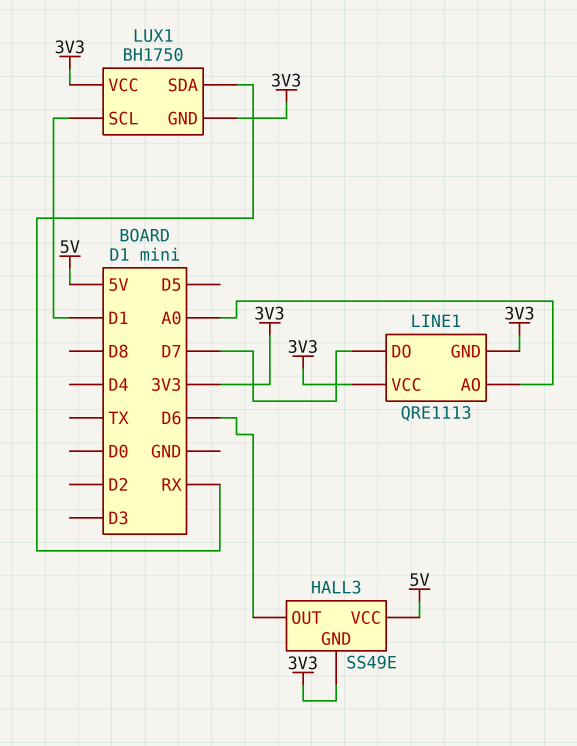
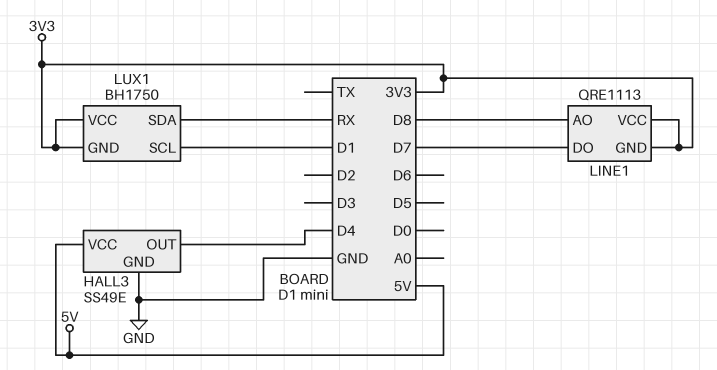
HALL3 pin GND: 3V3 -> GND
HALL3 pin OUT: D6 -> D4
LINE1 pin AO: A0 -> D8

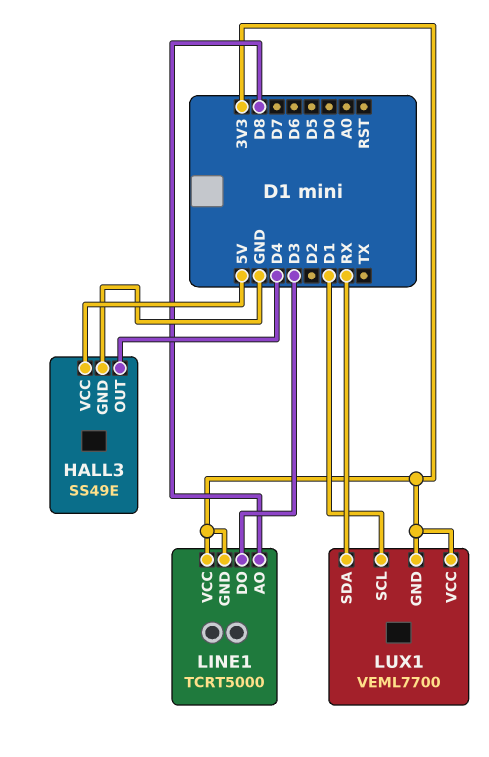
LINE1: QRE1113 -> TCRT5000
LINE1 pin DO: D7 -> D3
LUX1: BH1750 -> VEML7700

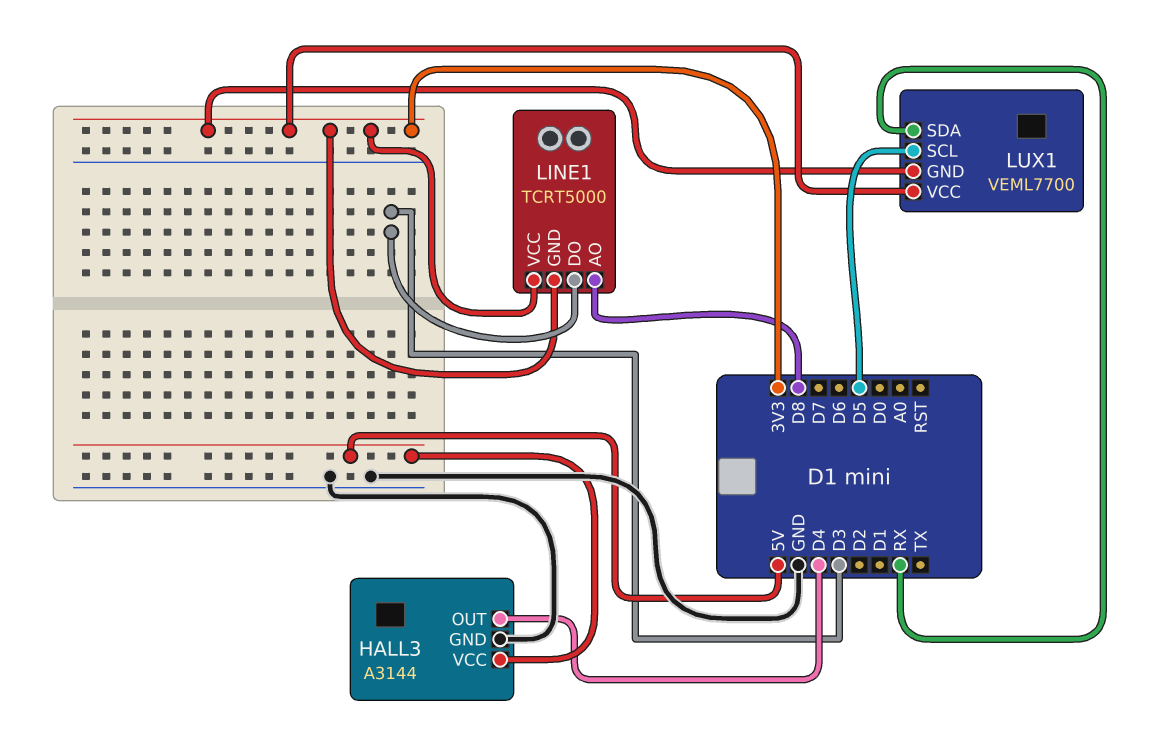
HALL3: SS49E -> A3144
LUX1 pin SCL: D1 -> D5

